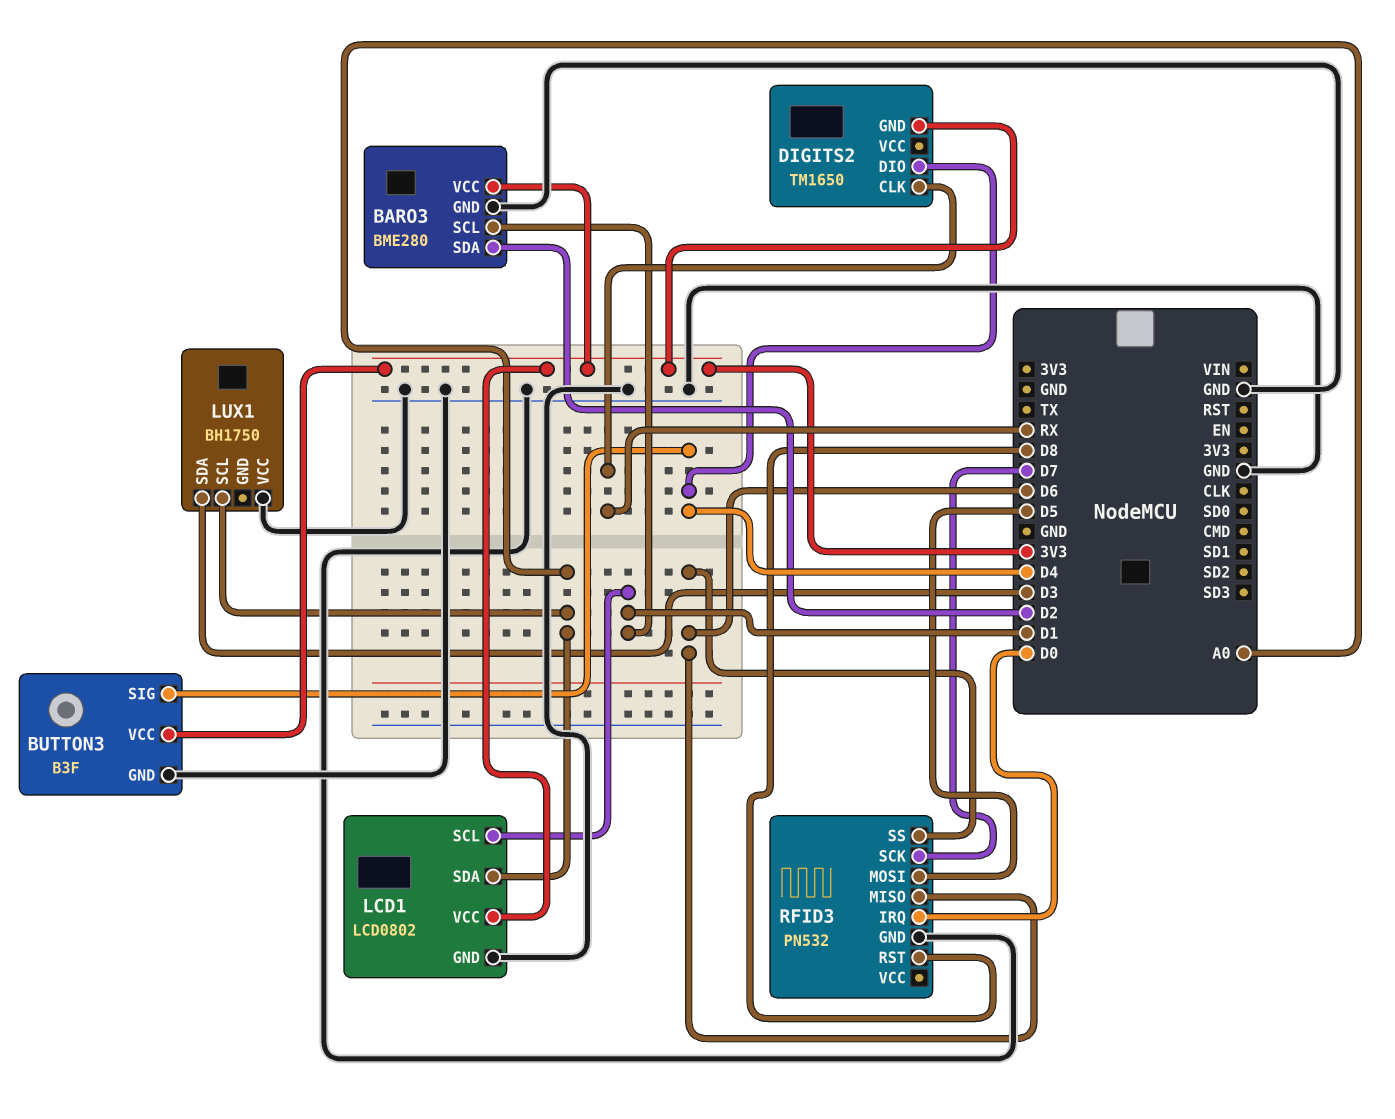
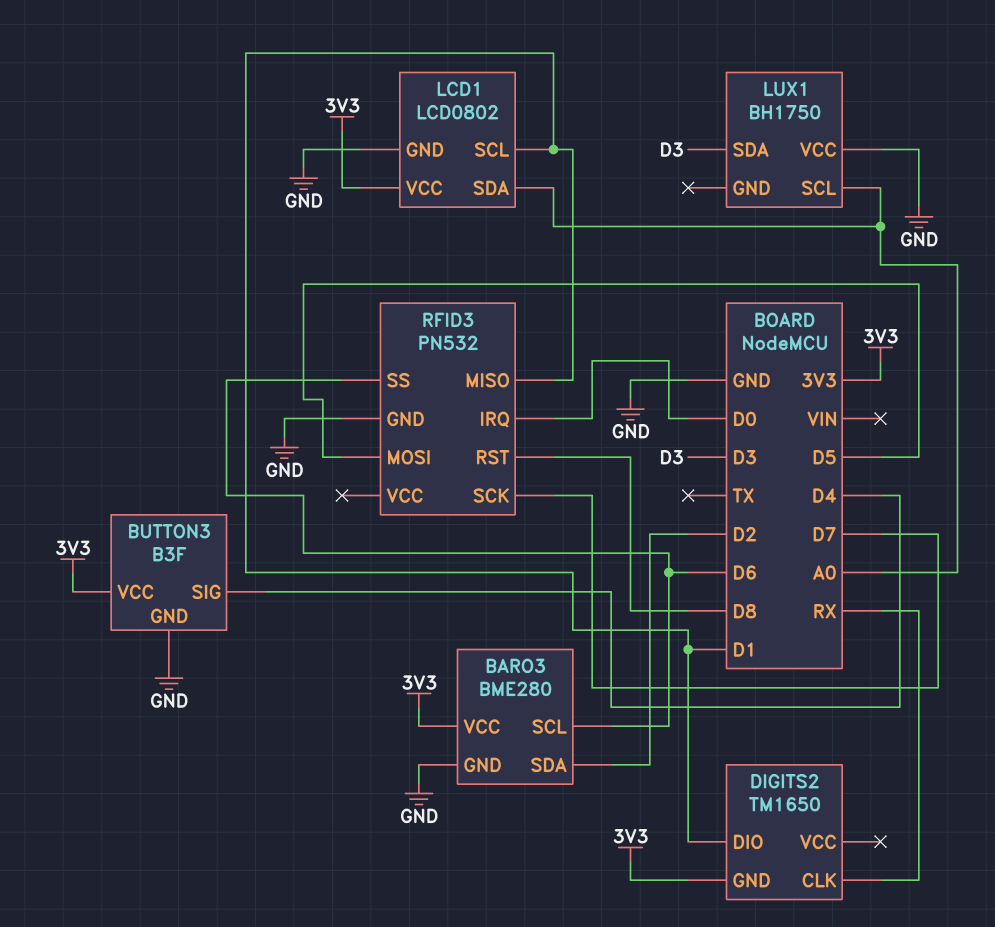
BARO3 pin SCL: D1 -> D6
DIGITS2 pin DIO: D4 -> D1
RFID3 pin MISO: D6 -> D1

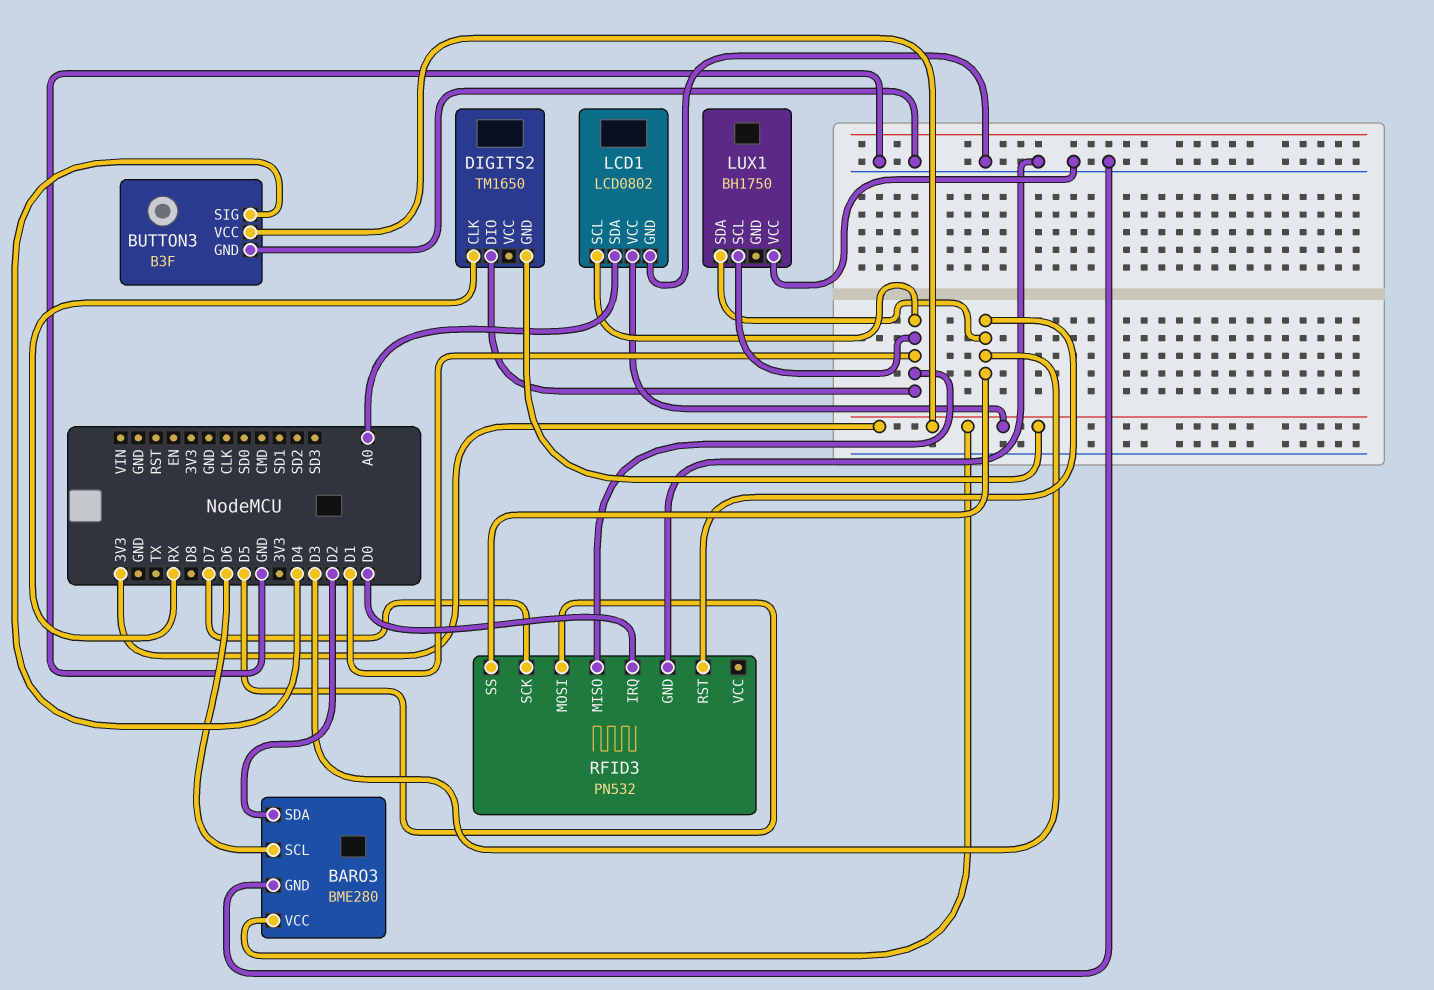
LUX1 pin SCL: A0 -> D1
RFID3 pin RST: D8 -> D3
RFID3 pin SS: D6 -> D3

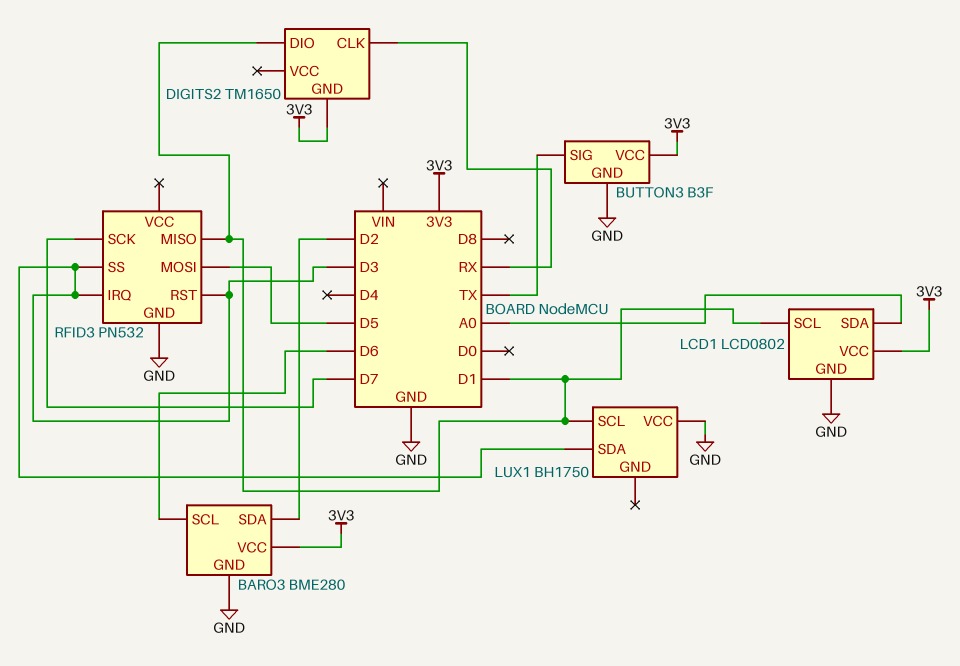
BUTTON3 pin SIG: D4 -> TX
RFID3 pin IRQ: D0 -> D3

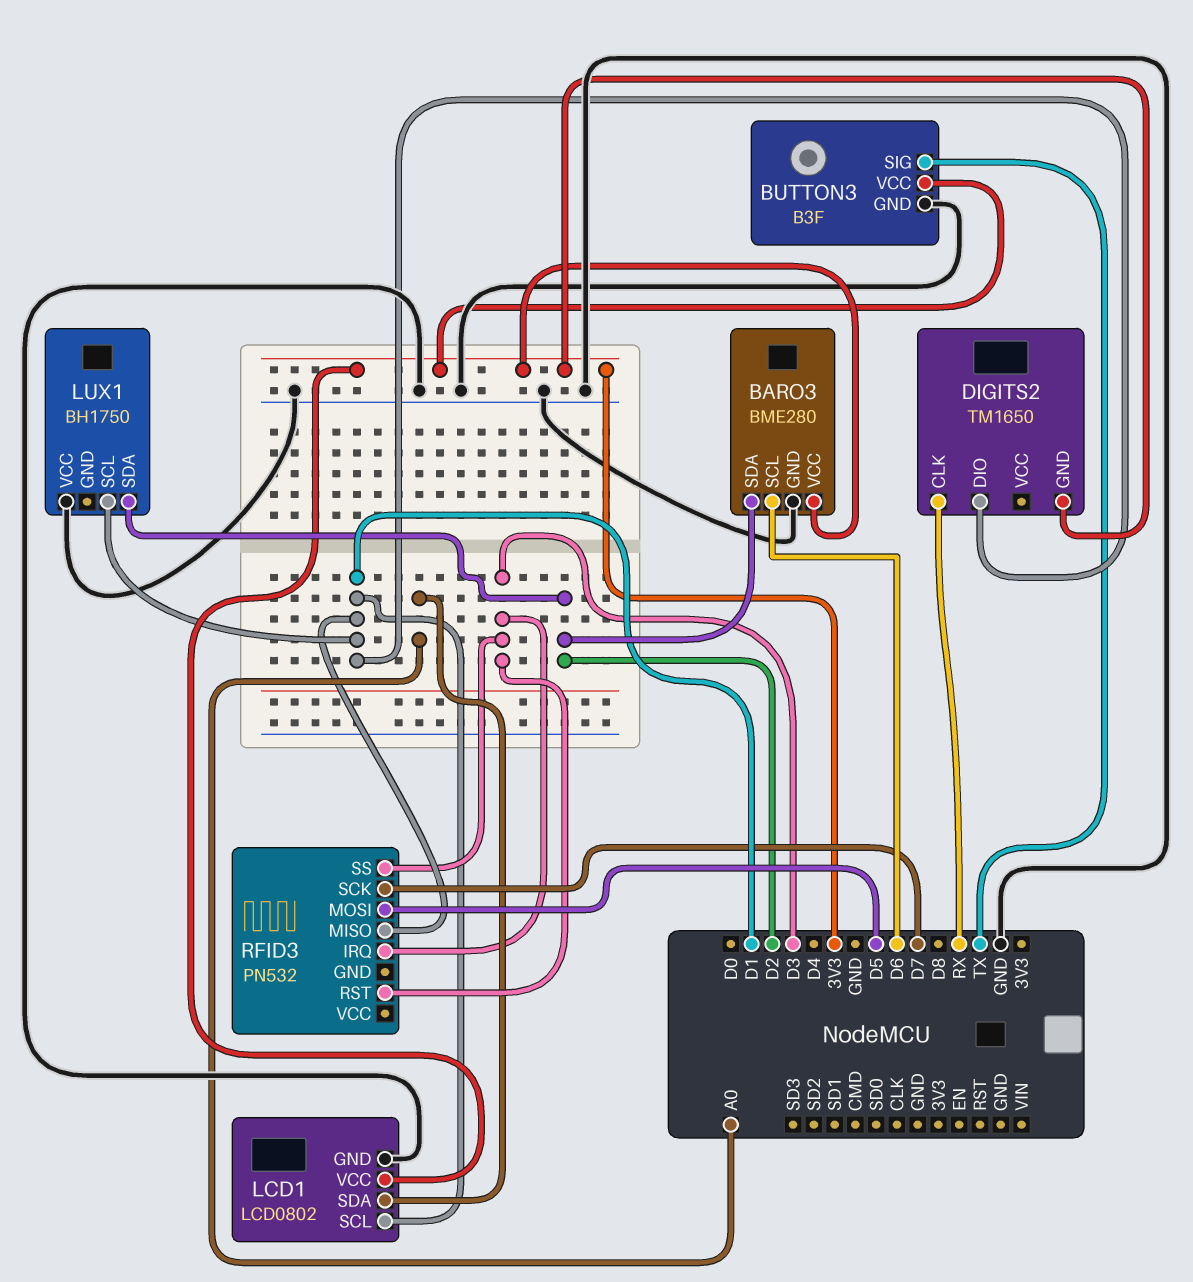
LUX1 pin SDA: D3 -> D2
RFID3 pin GND: GND -> none

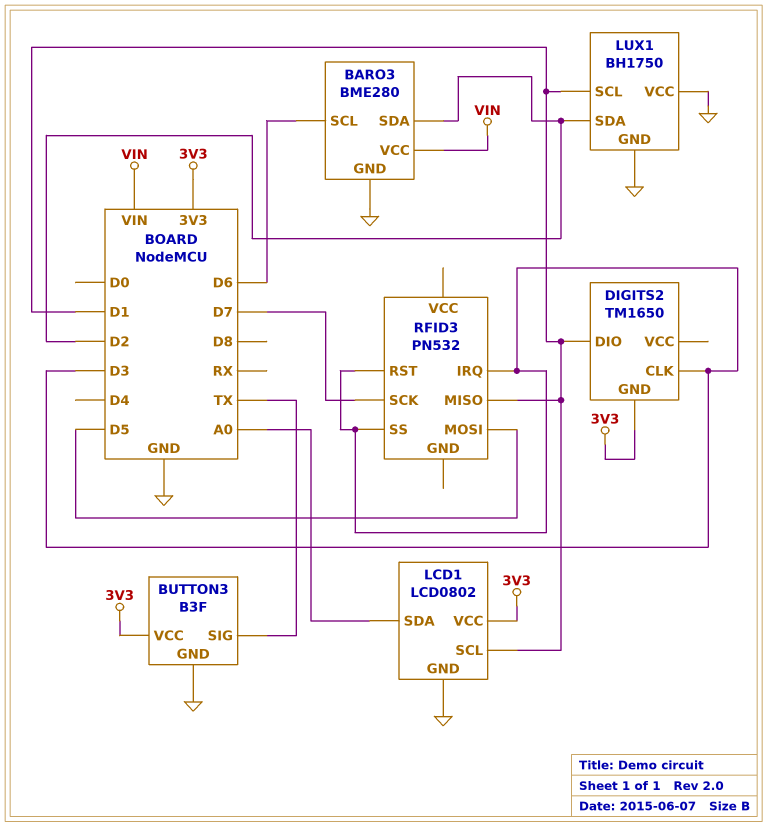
BARO3 pin VCC: 3V3 -> VIN
DIGITS2 pin CLK: RX -> D3
LUX1 pin GND: none -> GND

